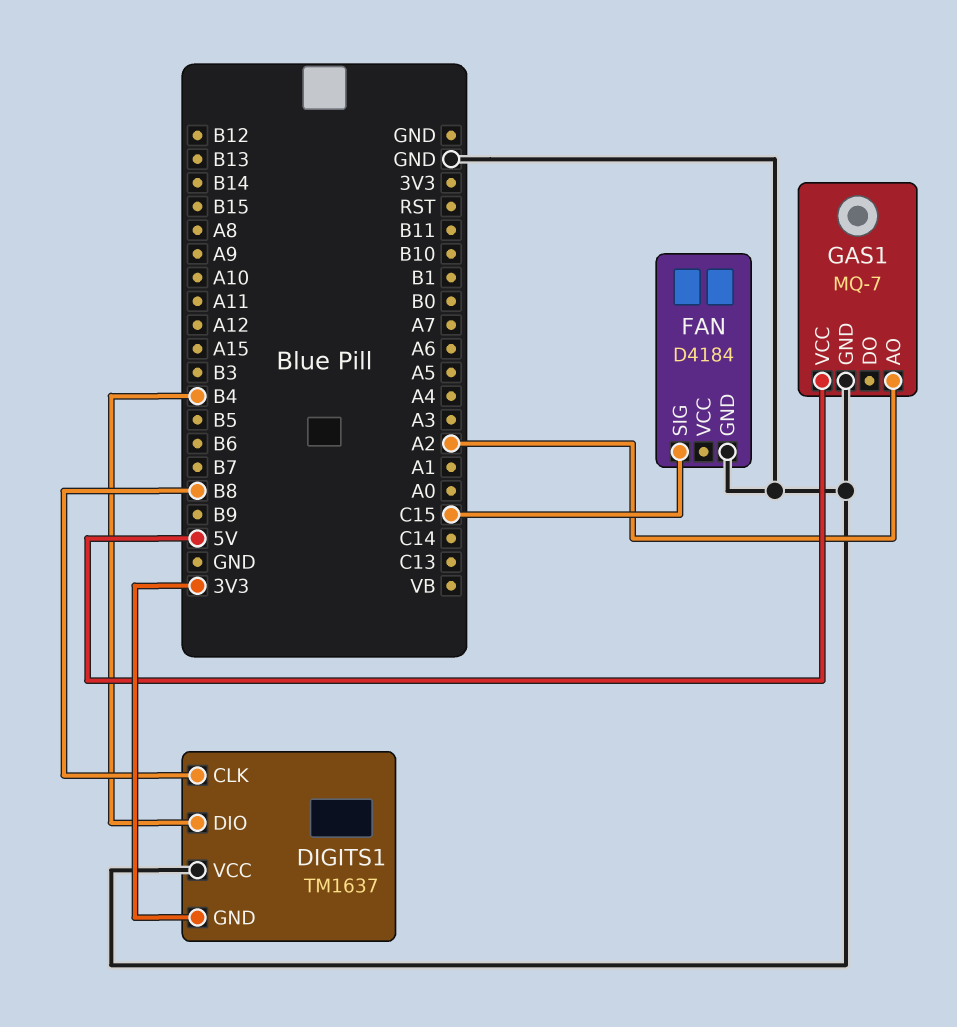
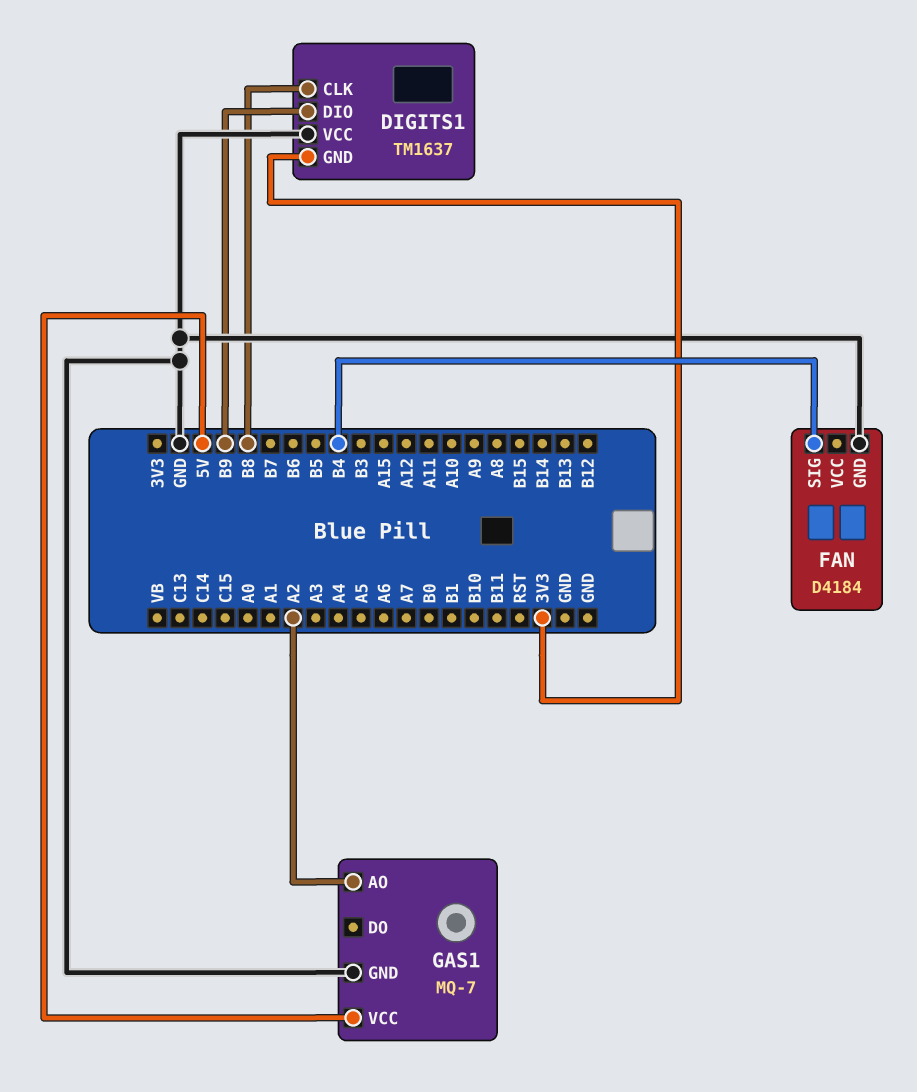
DIGITS1 pin DIO: B4 -> B9
FAN pin SIG: C15 -> B4

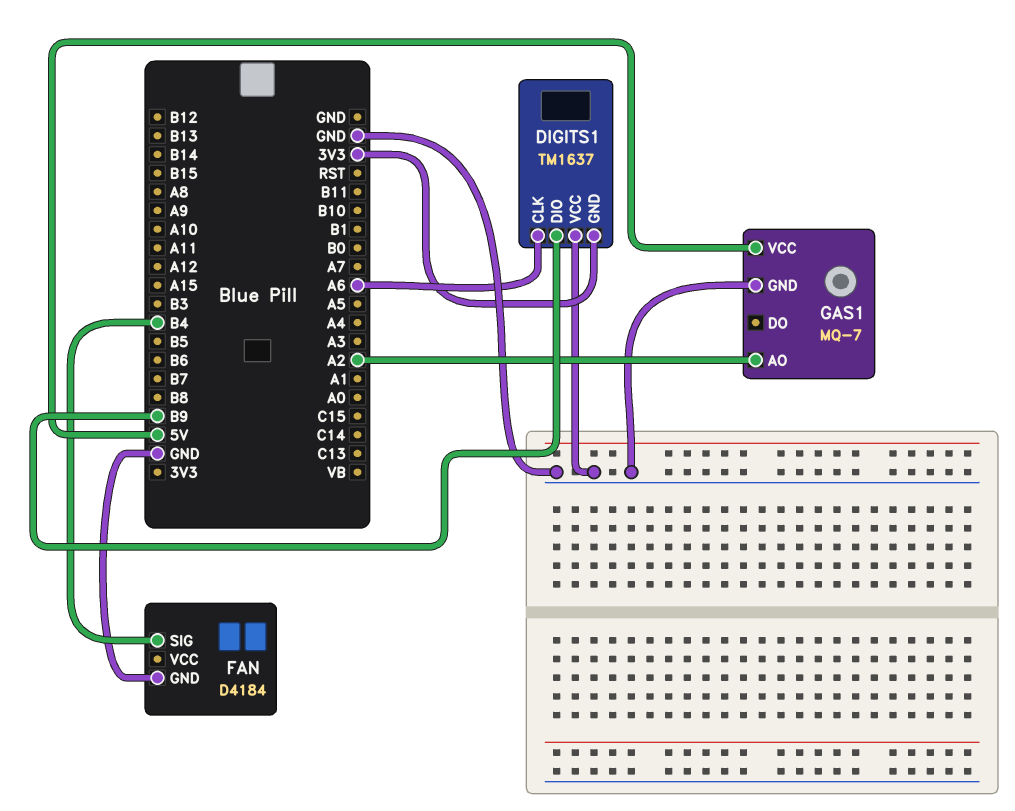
DIGITS1 pin CLK: B8 -> A6

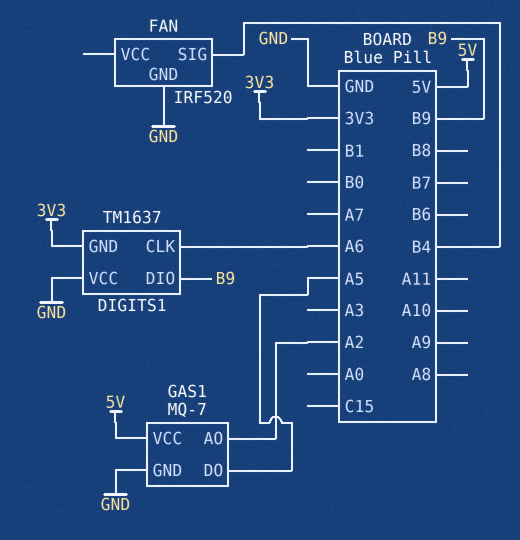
FAN: D4184 -> IRF520
GAS1 pin DO: none -> A5

